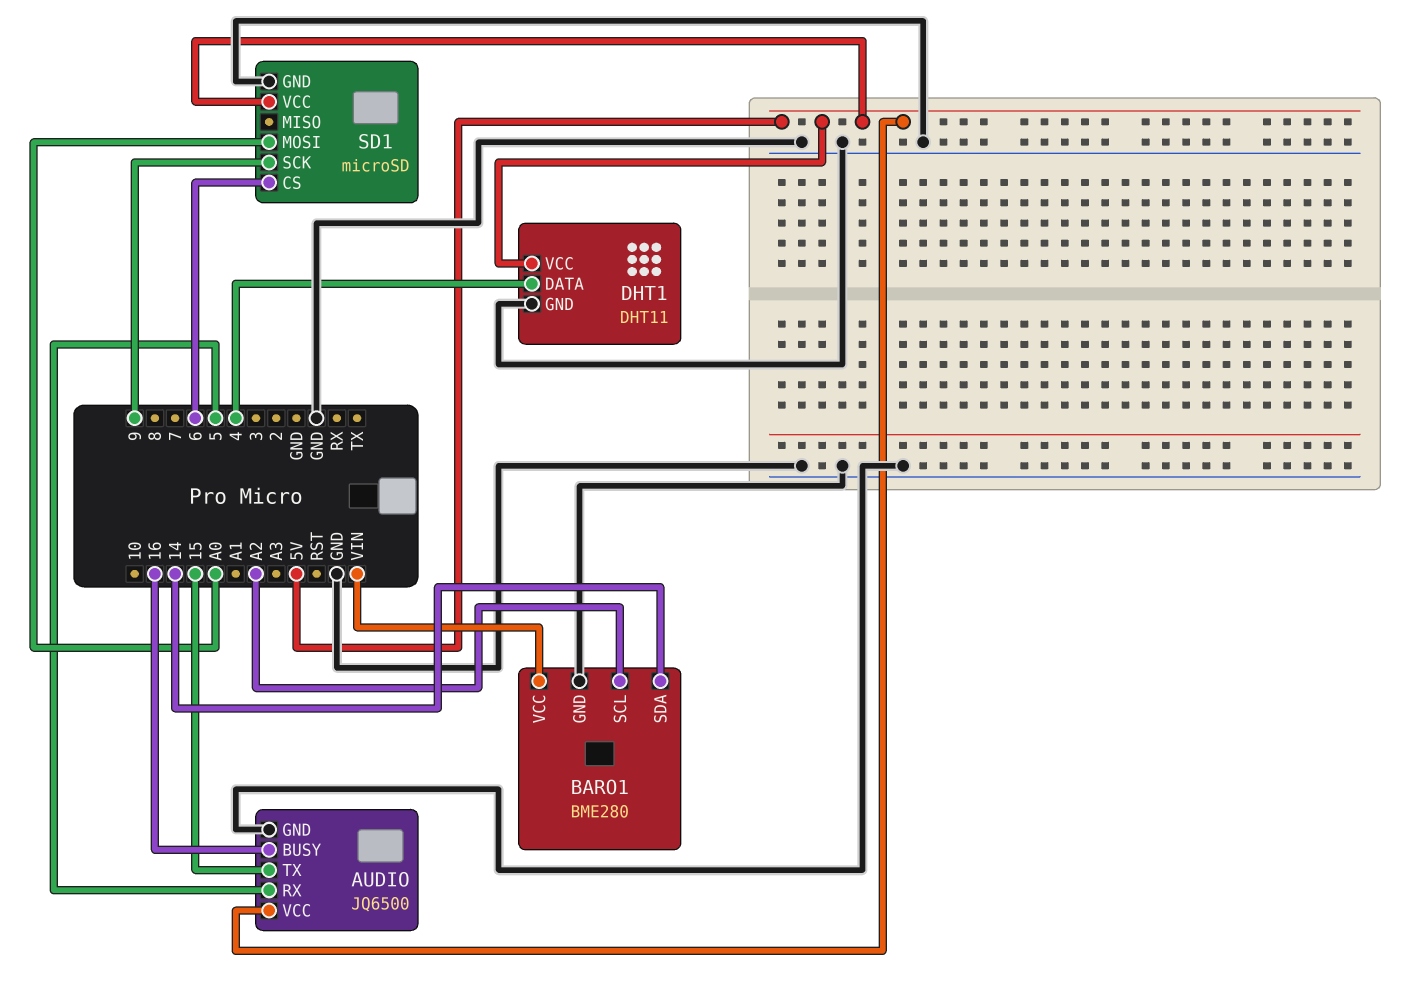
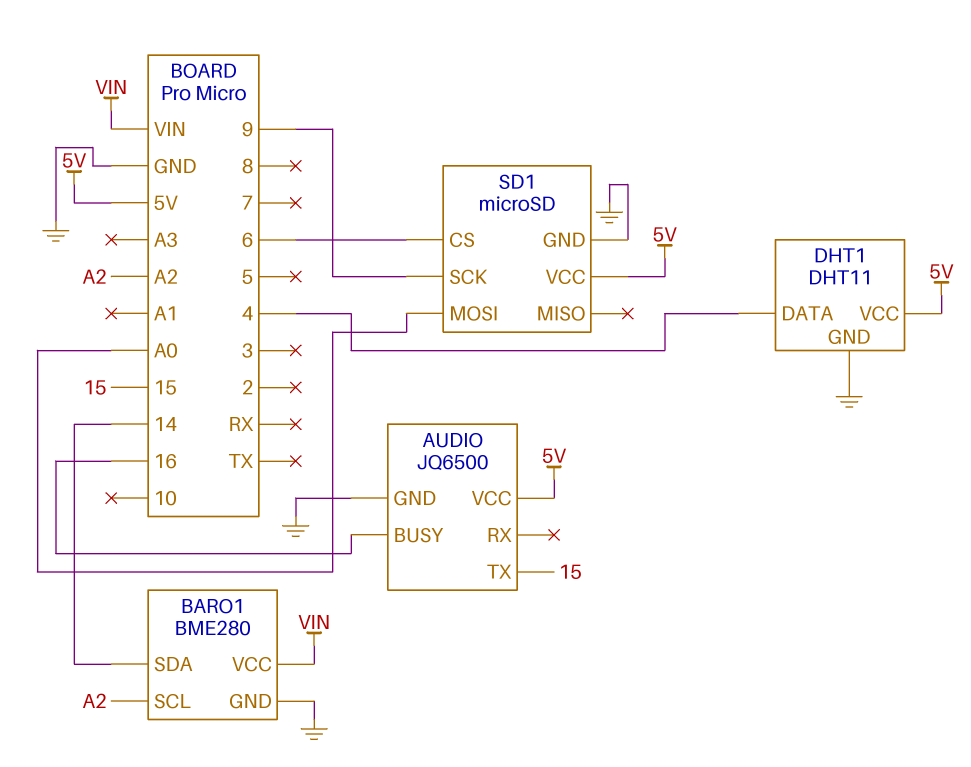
AUDIO pin RX: 5 -> none

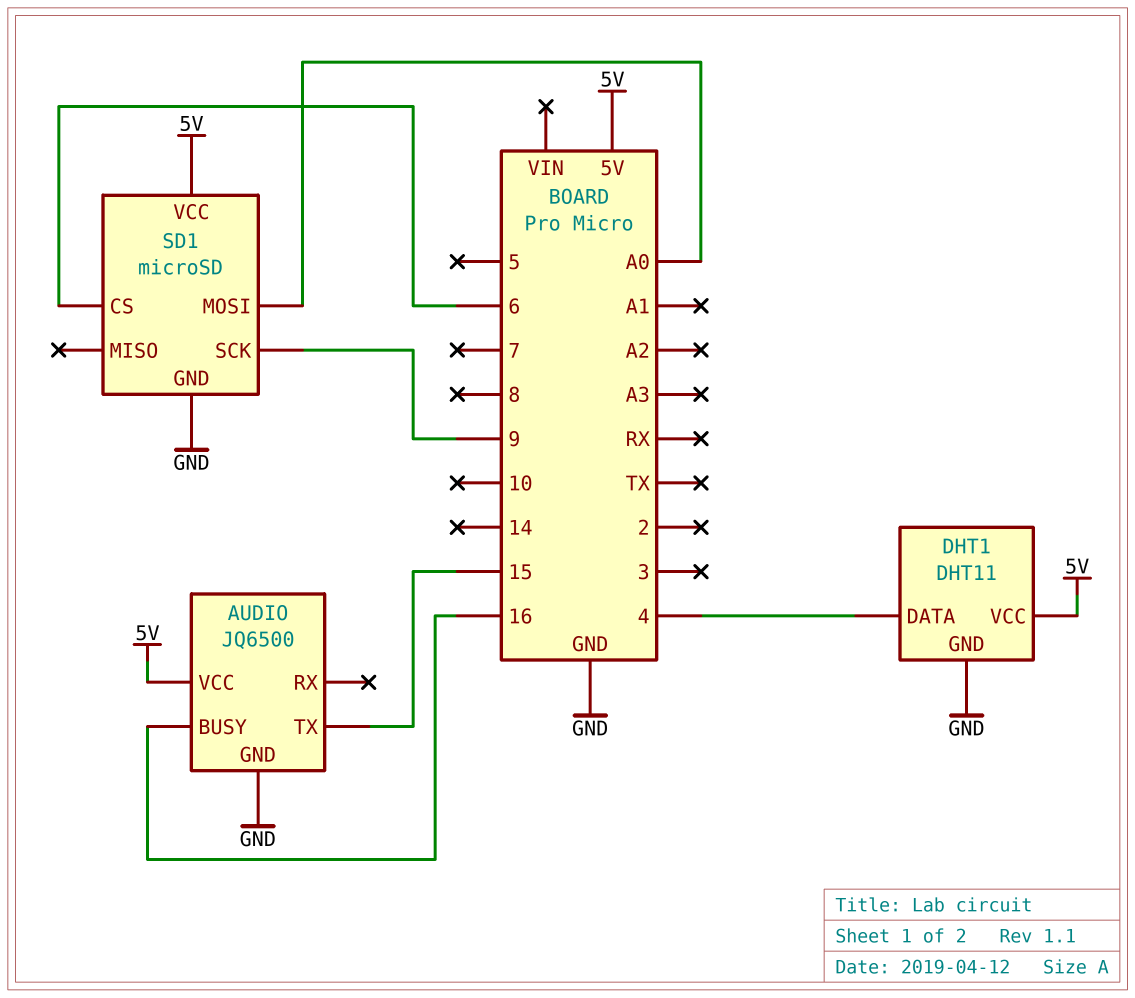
BARO1: BME280 -> none
BARO1 pin GND: GND -> none
BARO1 pin SCL: A2 -> none
BARO1 pin SDA: 14 -> none
BARO1 pin VCC: VIN -> none

